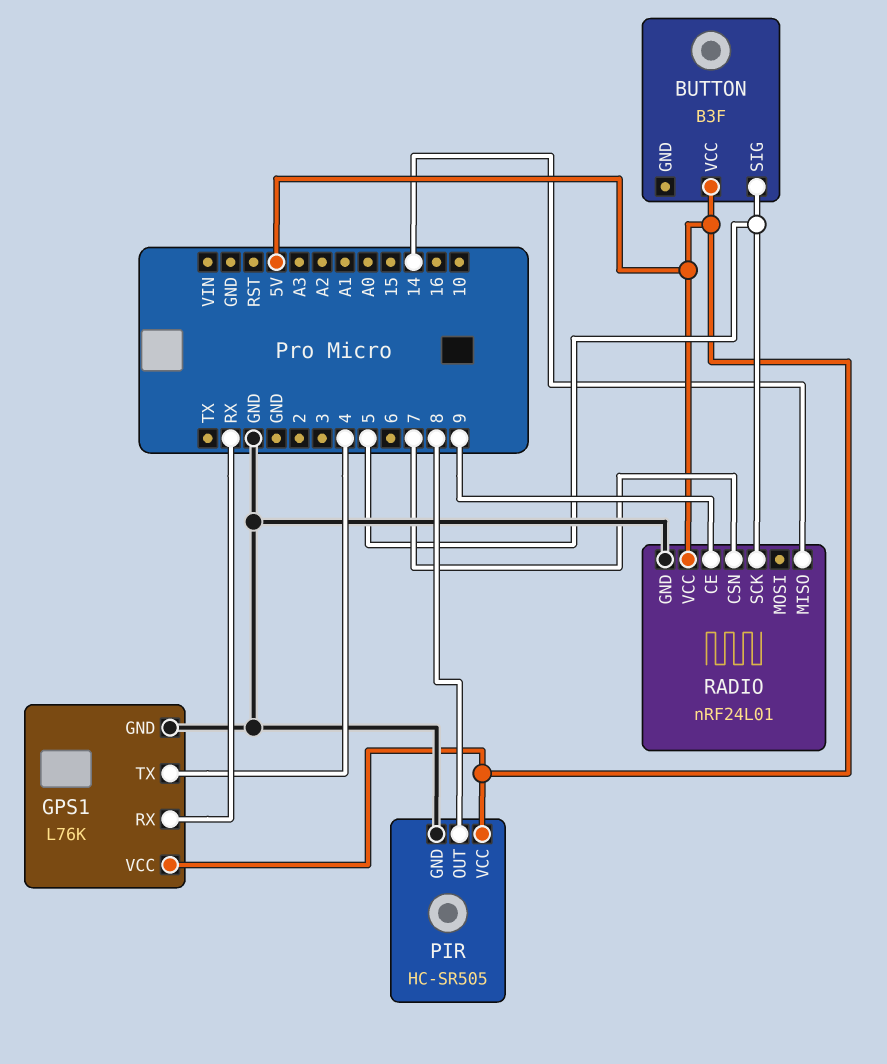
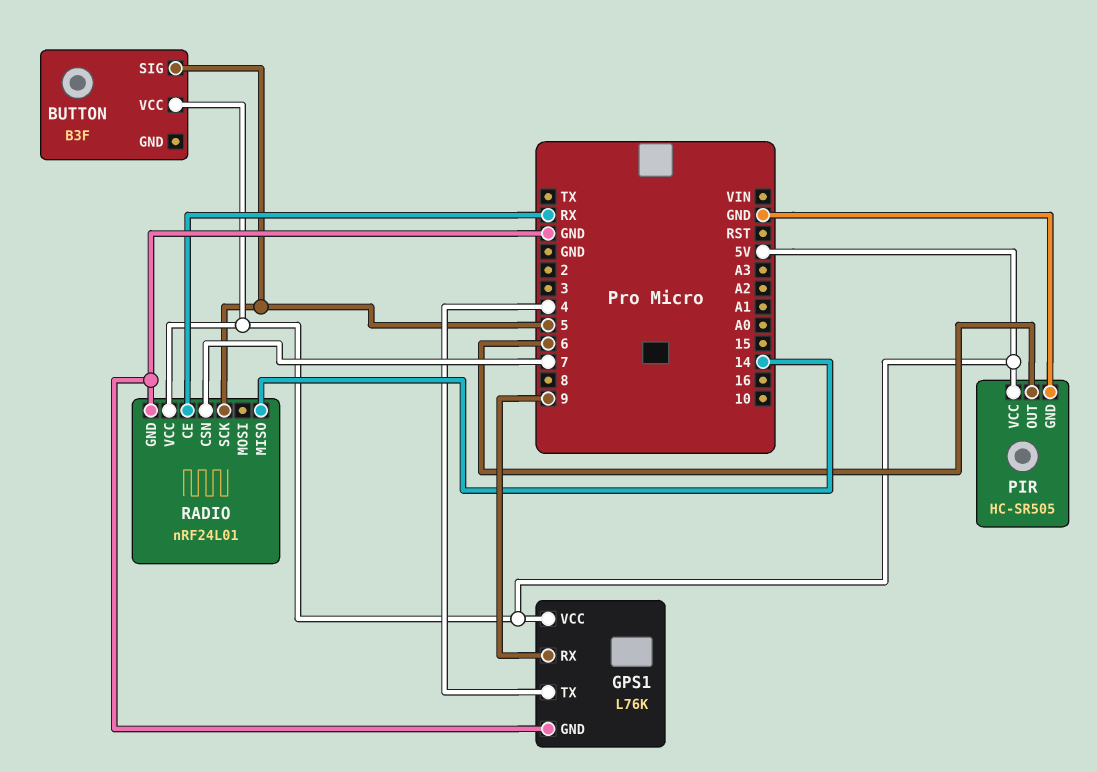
GPS1 pin RX: RX -> 9
PIR pin OUT: 8 -> 6
RADIO pin CE: 9 -> RX

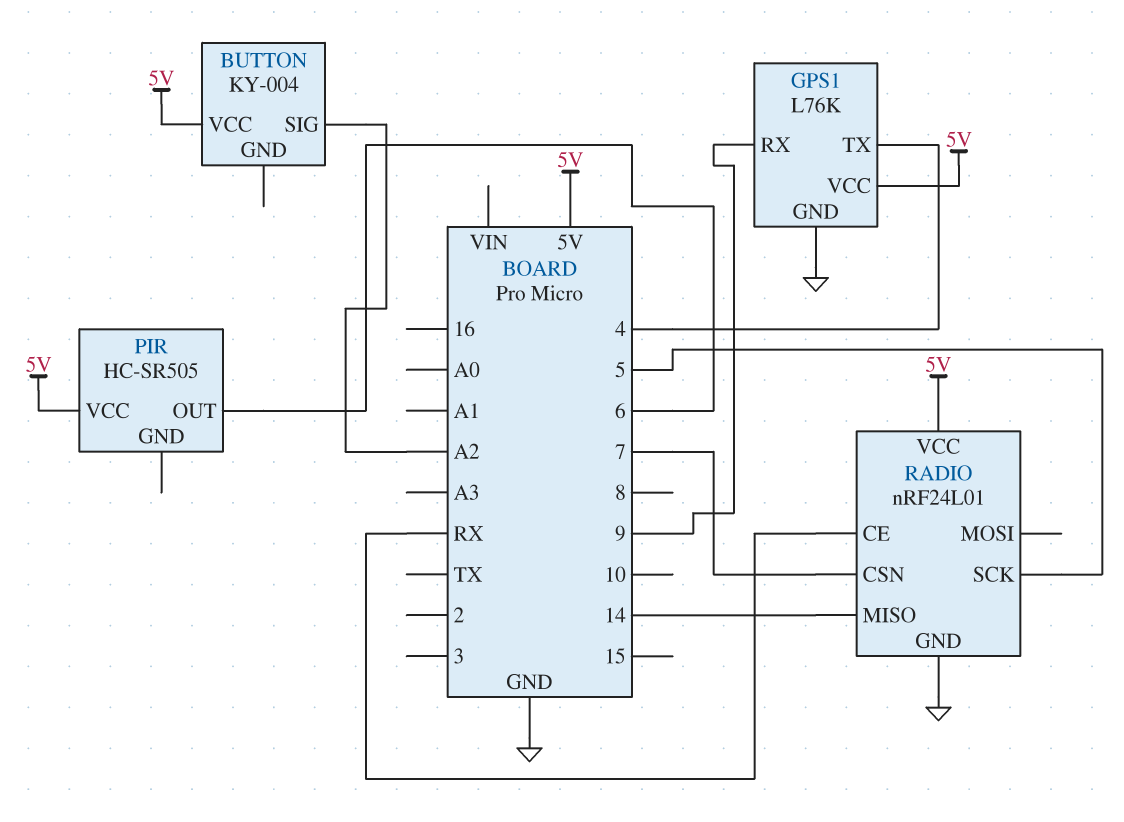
BUTTON: B3F -> KY-004
BUTTON pin SIG: 5 -> A2
PIR pin GND: GND -> none

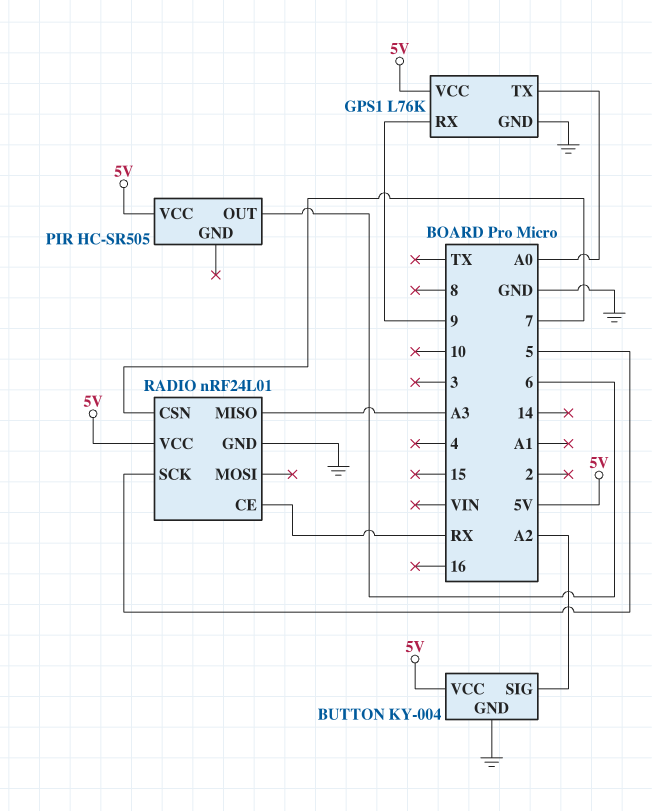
BUTTON pin GND: none -> GND
GPS1 pin TX: 4 -> A0
RADIO pin MISO: 14 -> A3

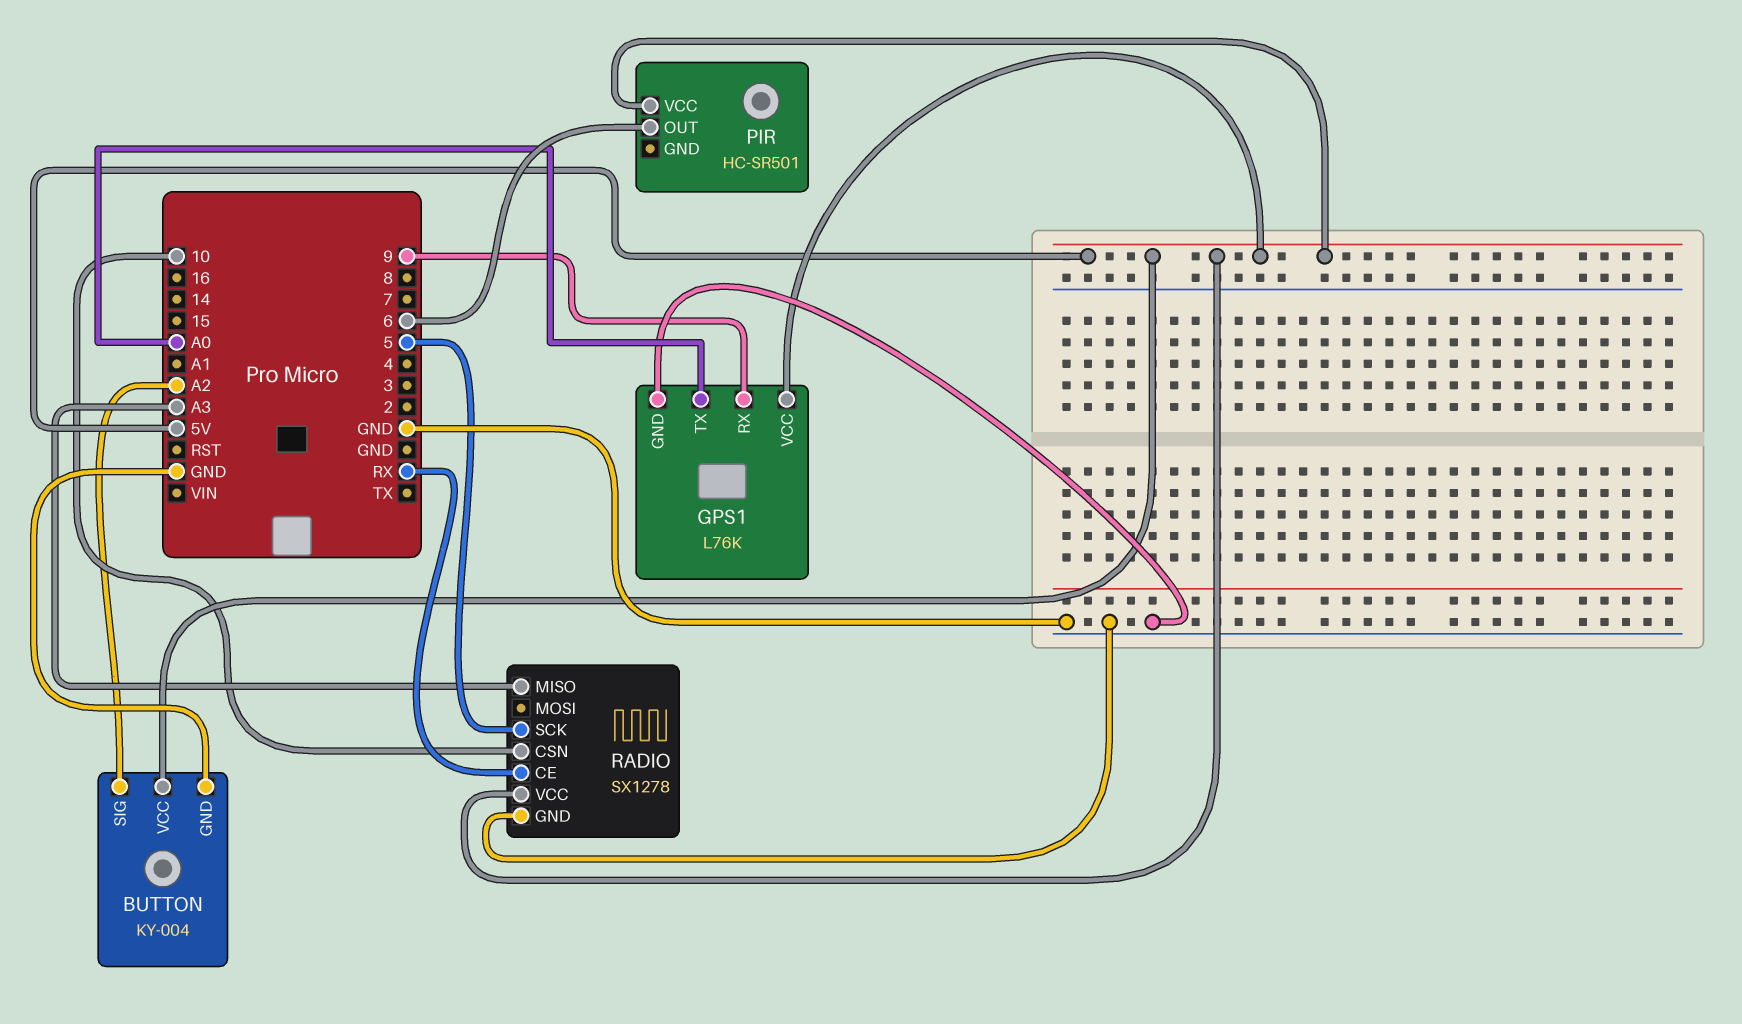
PIR: HC-SR505 -> HC-SR501
RADIO: nRF24L01 -> SX1278
RADIO pin CSN: 7 -> 10

